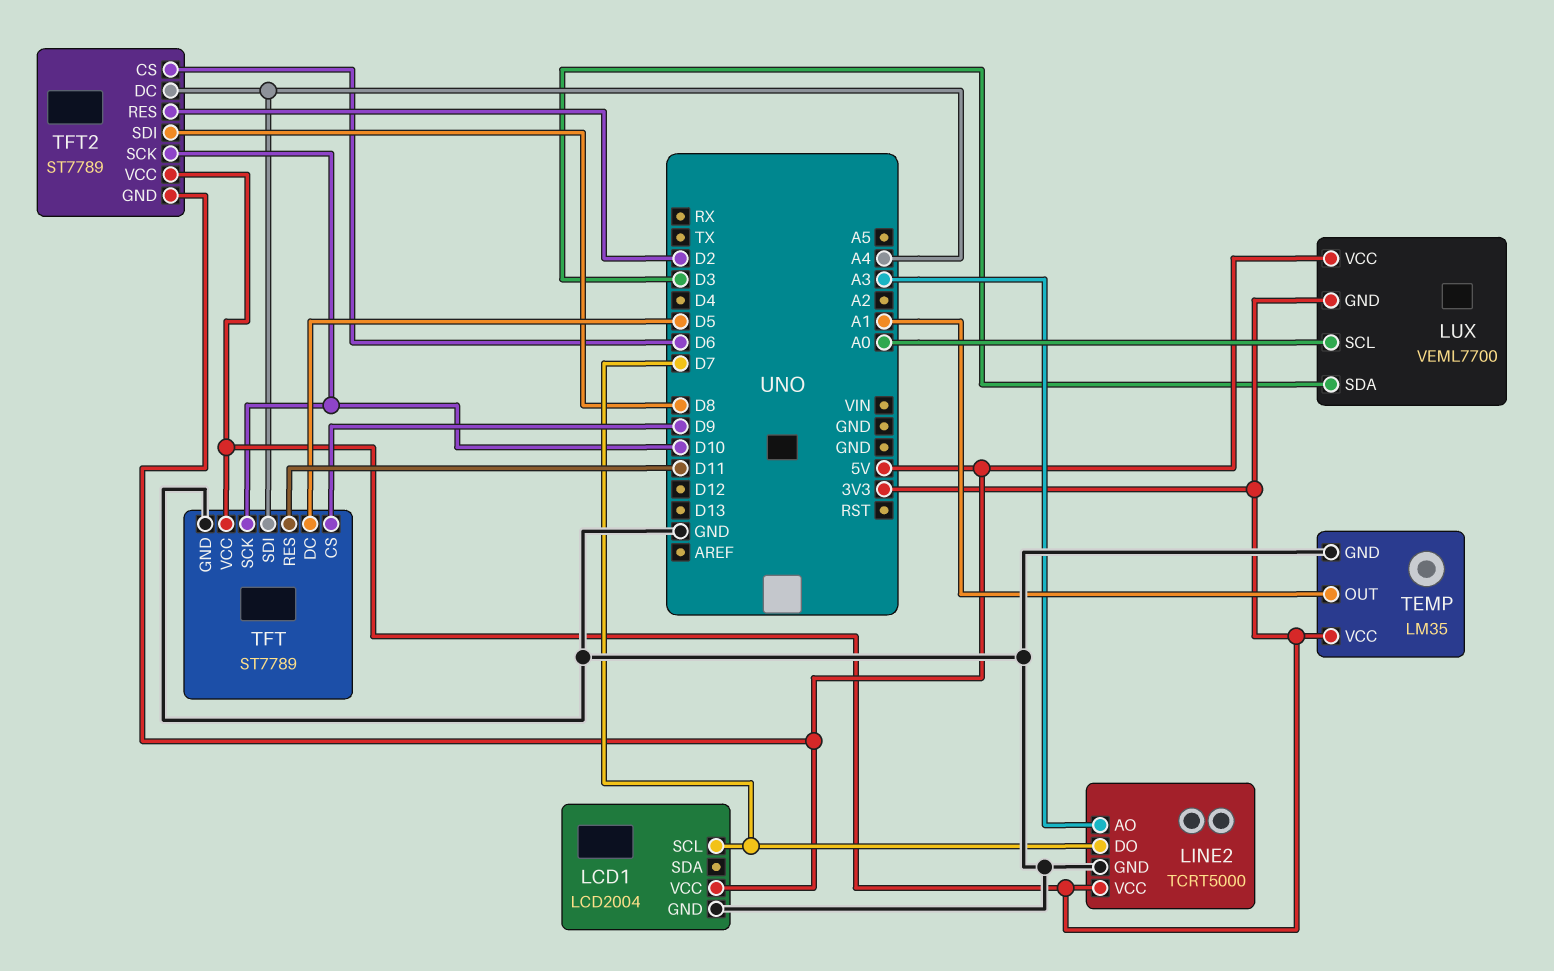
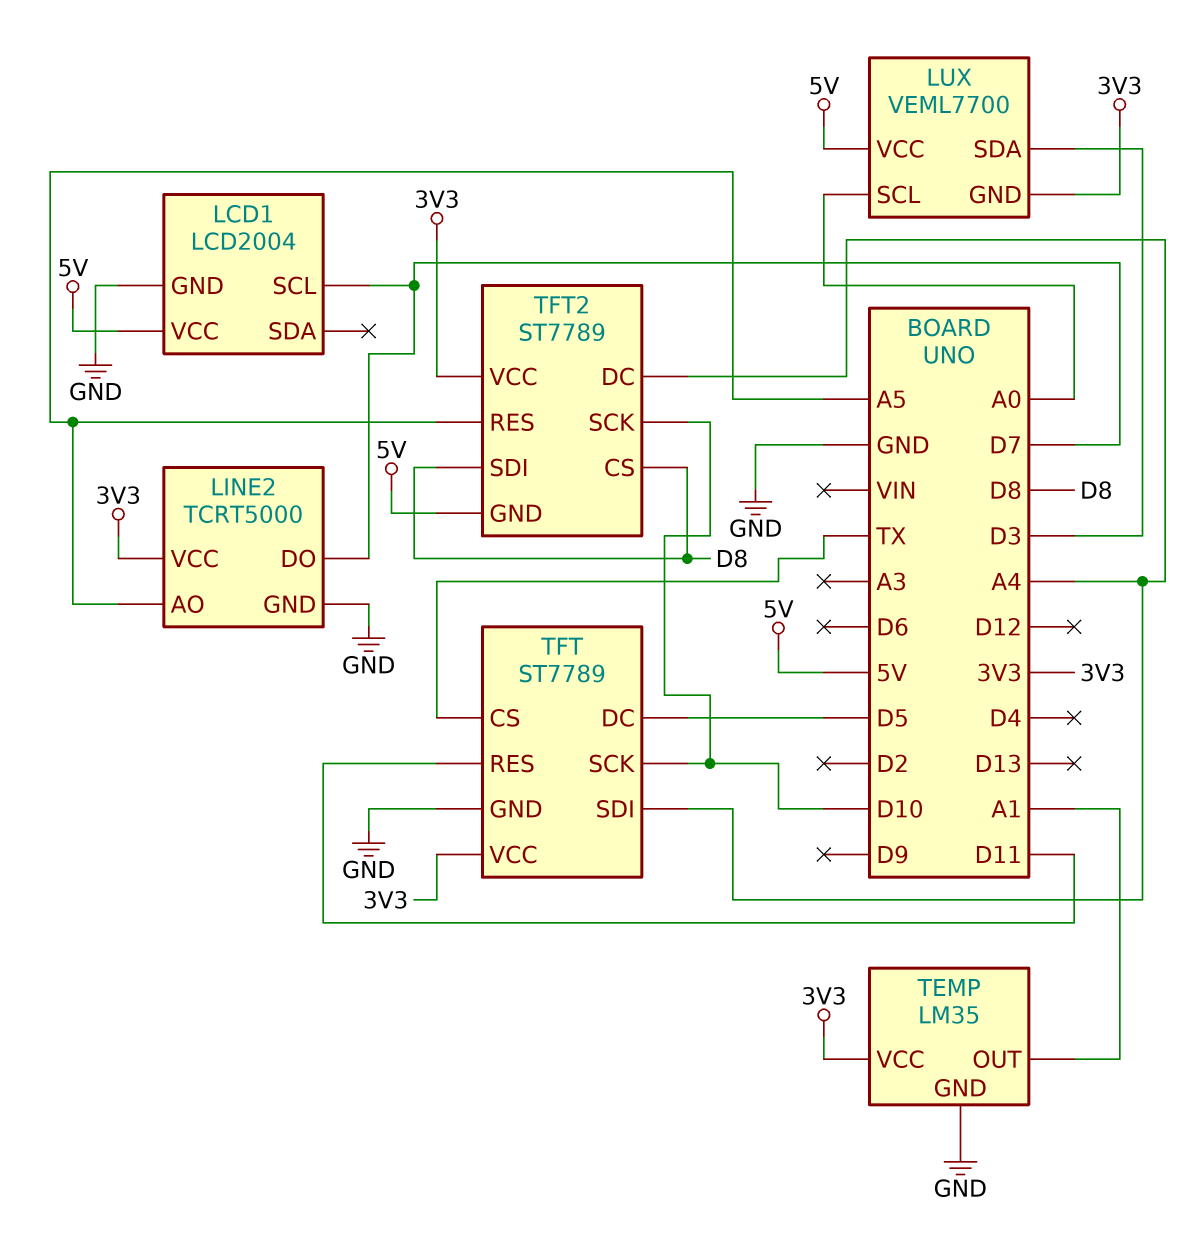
LINE2 pin AO: A3 -> A5
TFT pin CS: D9 -> TX
TFT2 pin CS: D6 -> D8
TFT2 pin RES: D2 -> A5

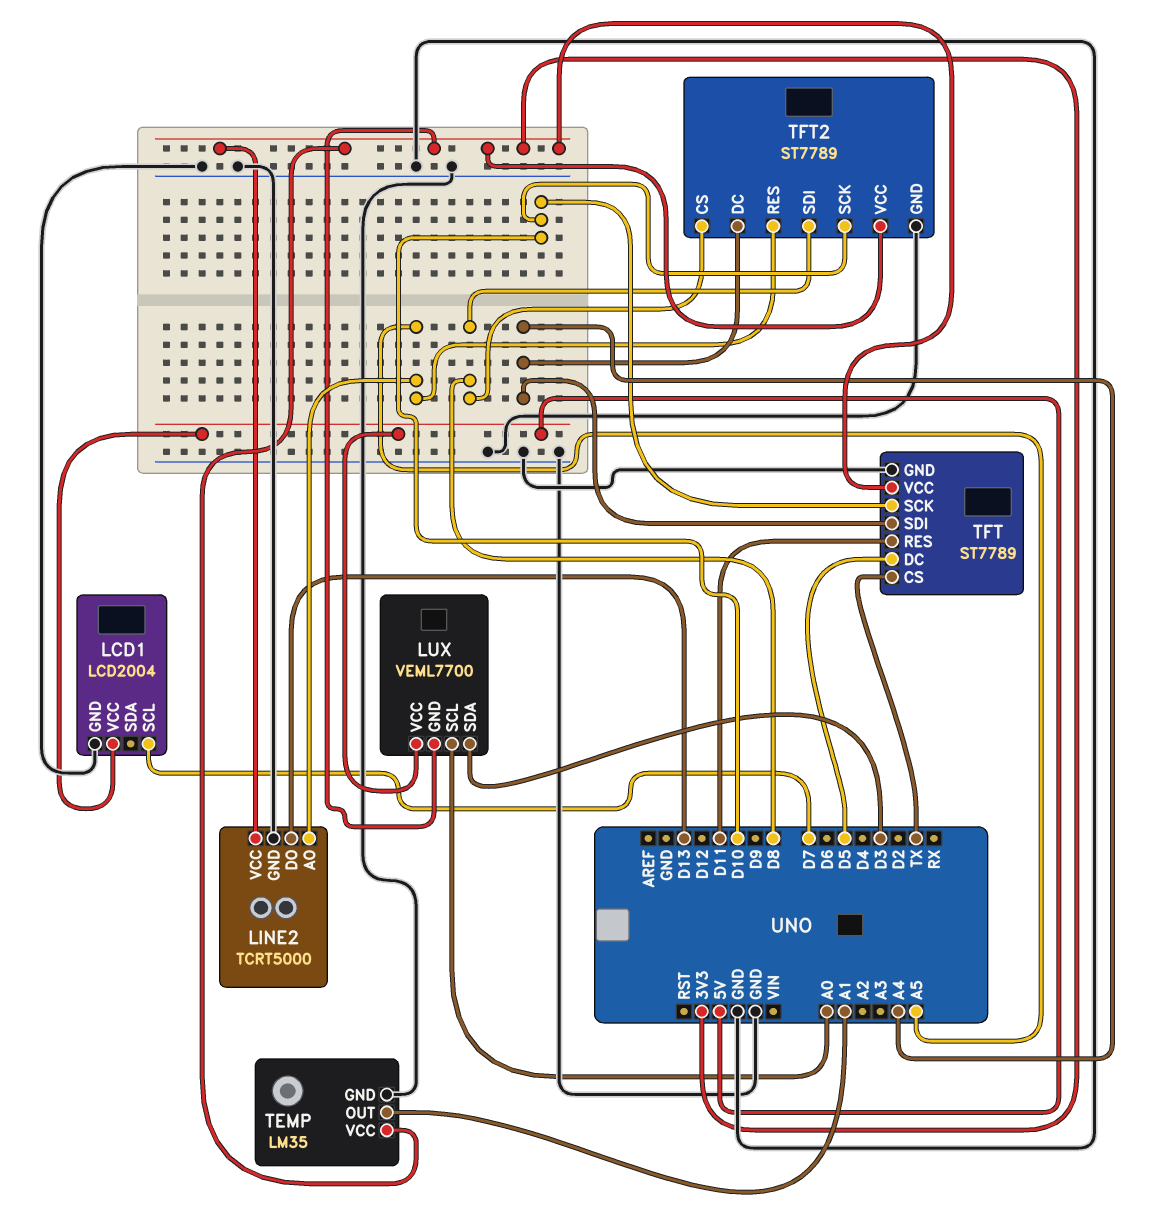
LINE2 pin DO: D7 -> D13
TFT2 pin GND: 5V -> GND

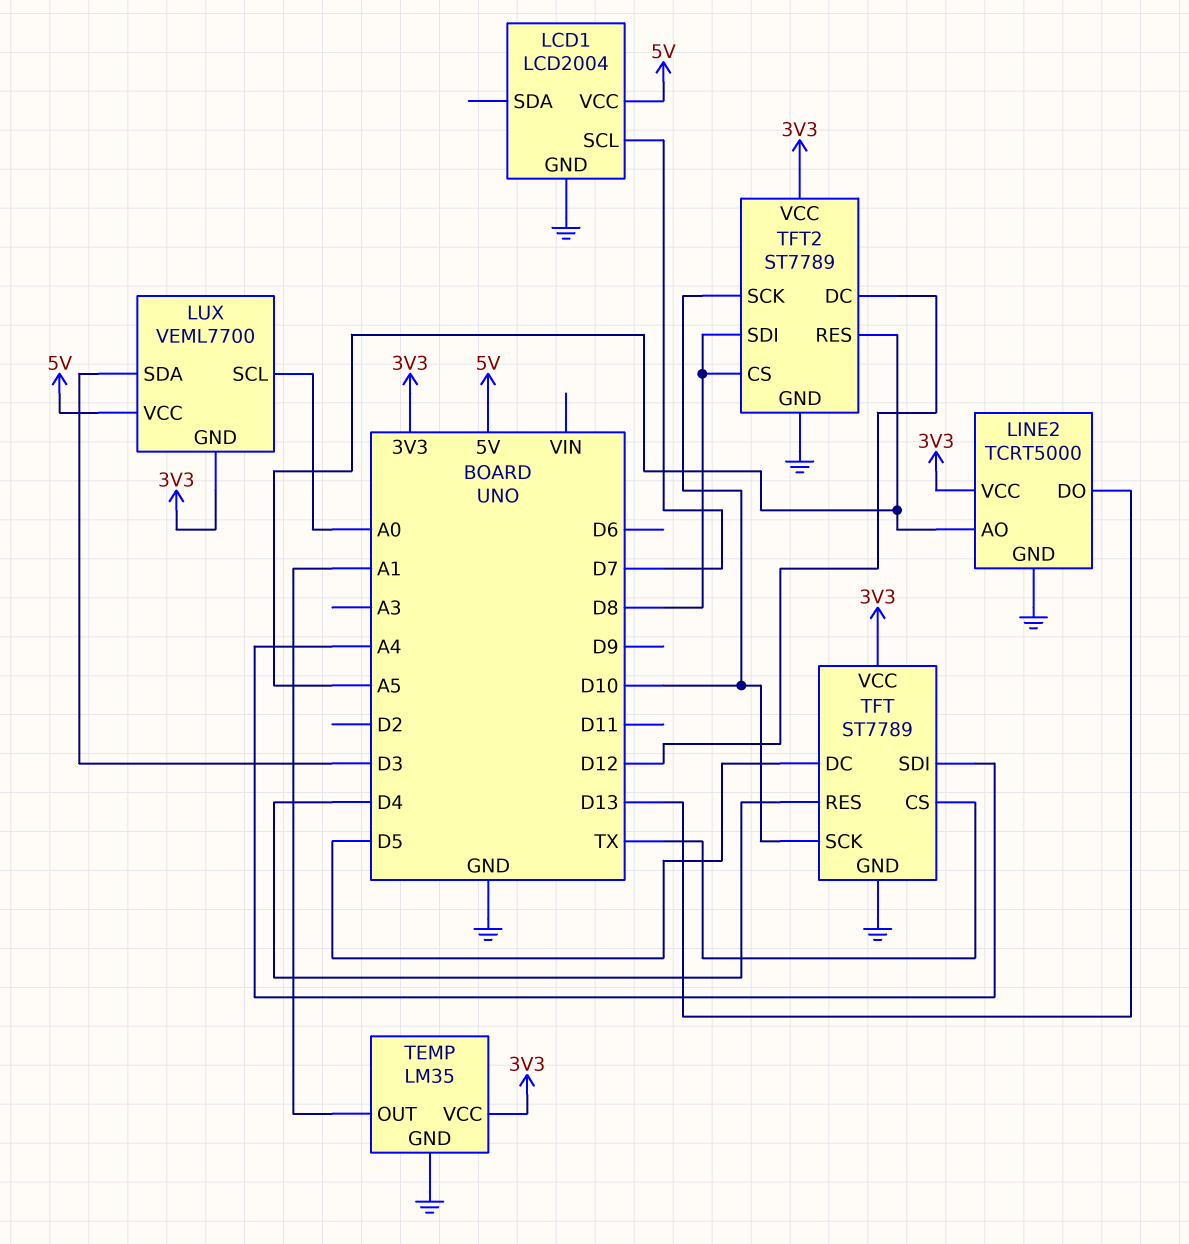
TFT pin RES: D11 -> D4
TFT2 pin DC: A4 -> D12

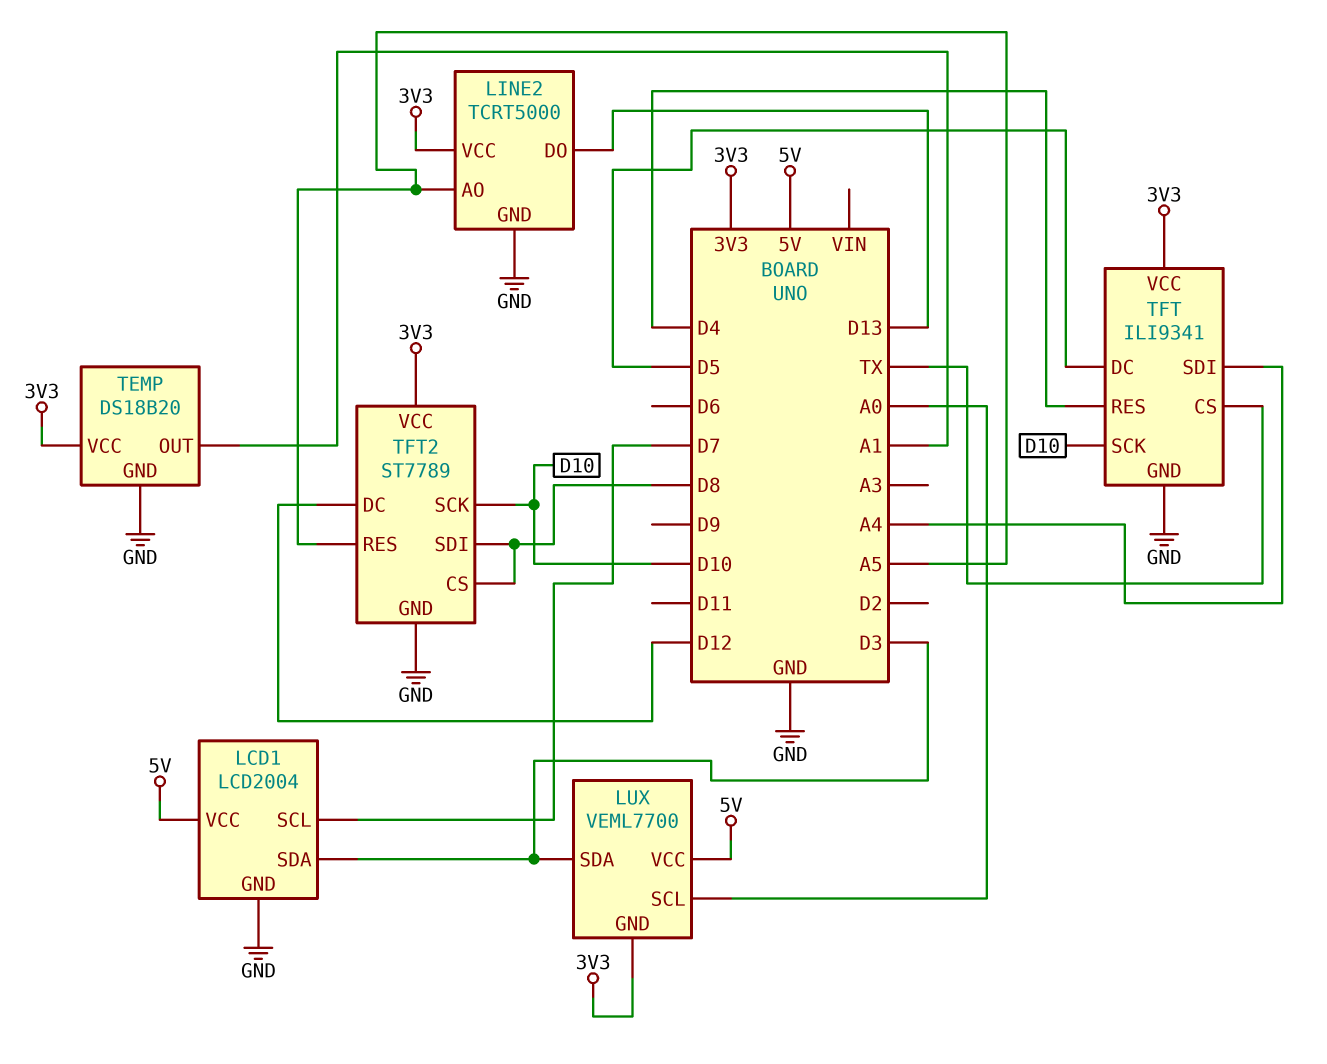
LCD1 pin SDA: none -> D3
TEMP: LM35 -> DS18B20
TFT: ST7789 -> ILI9341

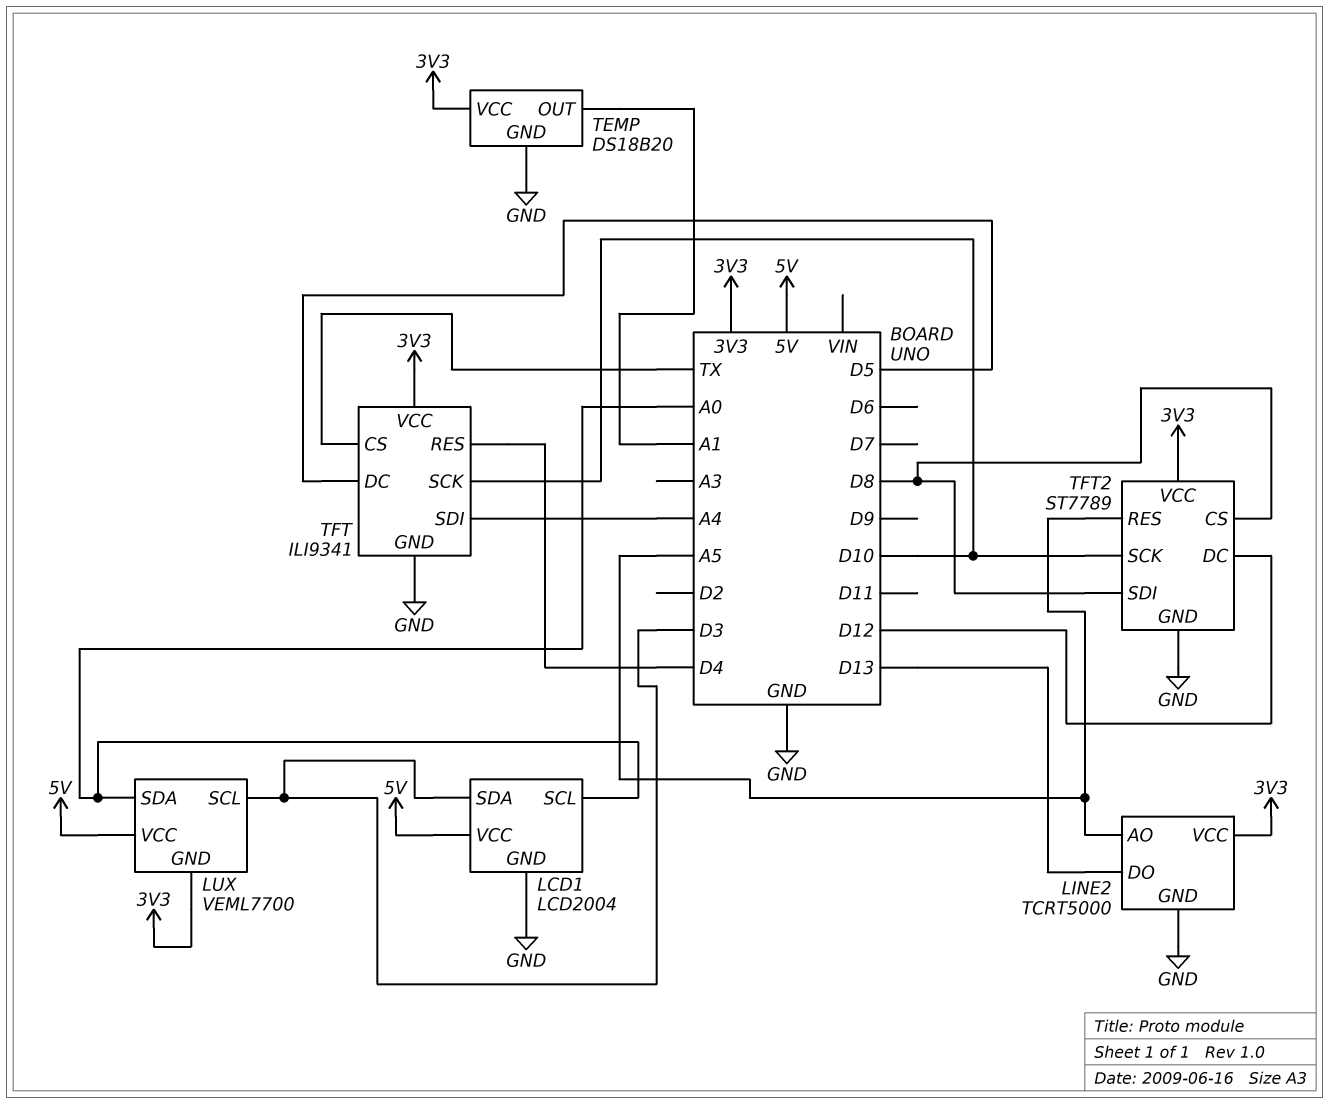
LCD1 pin SCL: D7 -> A0
LUX pin SCL: A0 -> D3
LUX pin SDA: D3 -> A0

